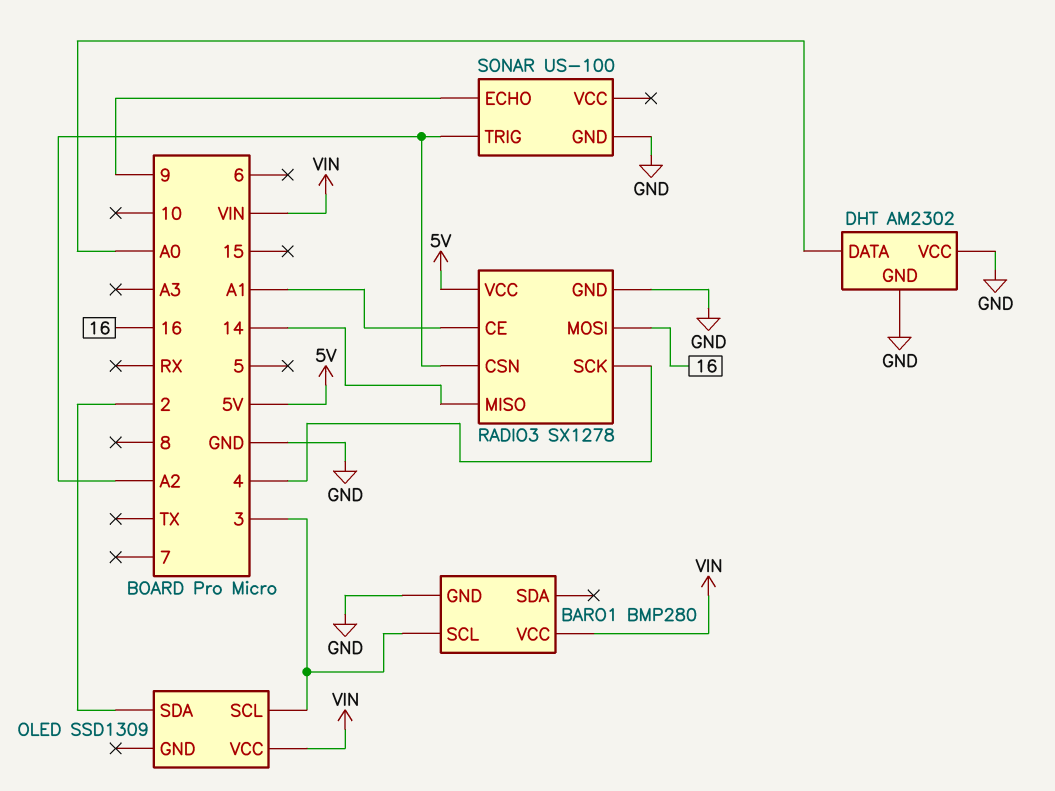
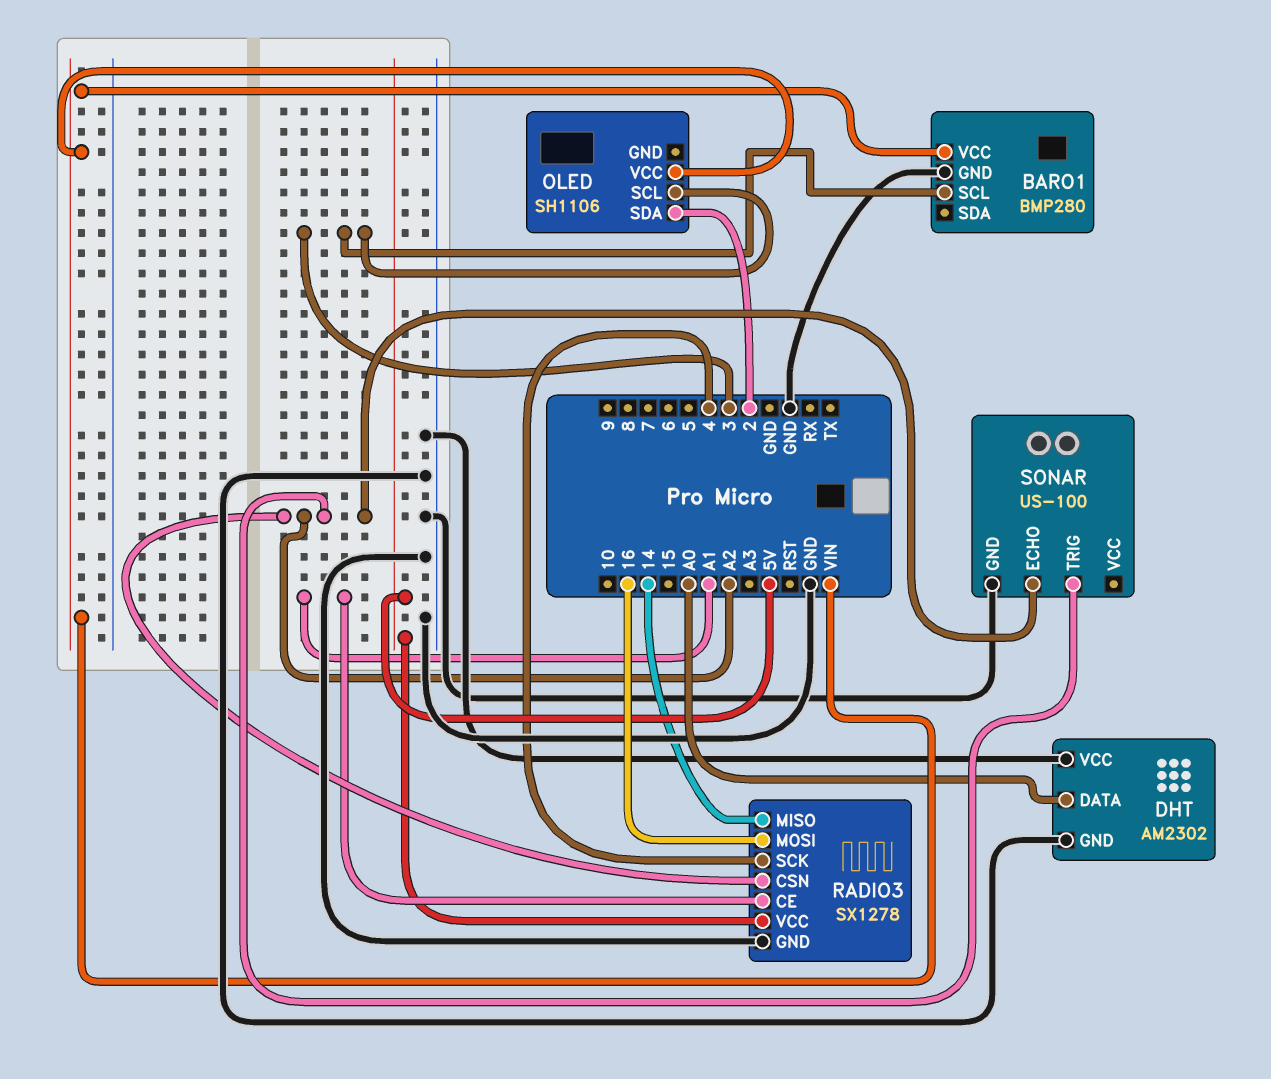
OLED: SSD1309 -> SH1106
SONAR pin ECHO: 9 -> A2

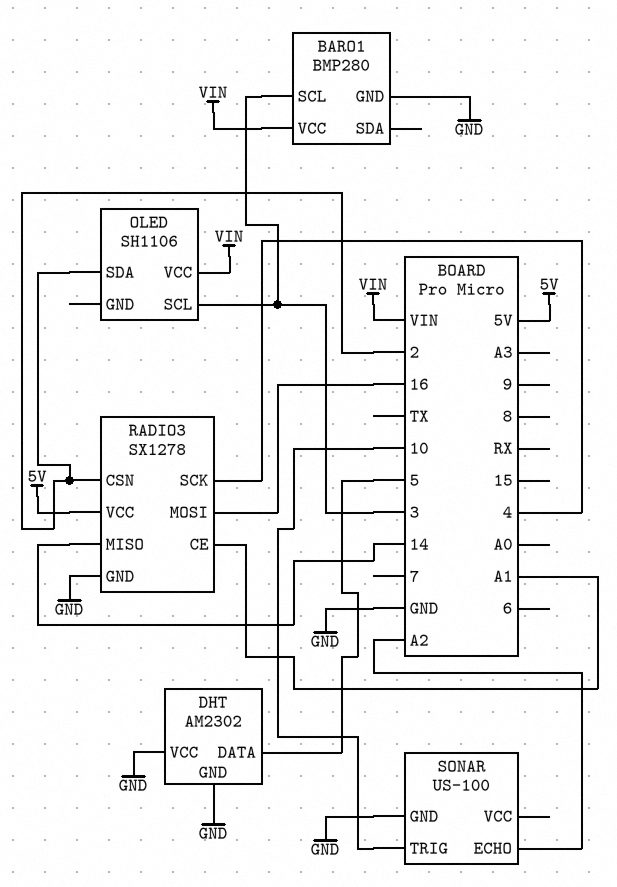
DHT pin DATA: A0 -> 5
RADIO3 pin CSN: A2 -> 2
SONAR pin TRIG: A2 -> 10

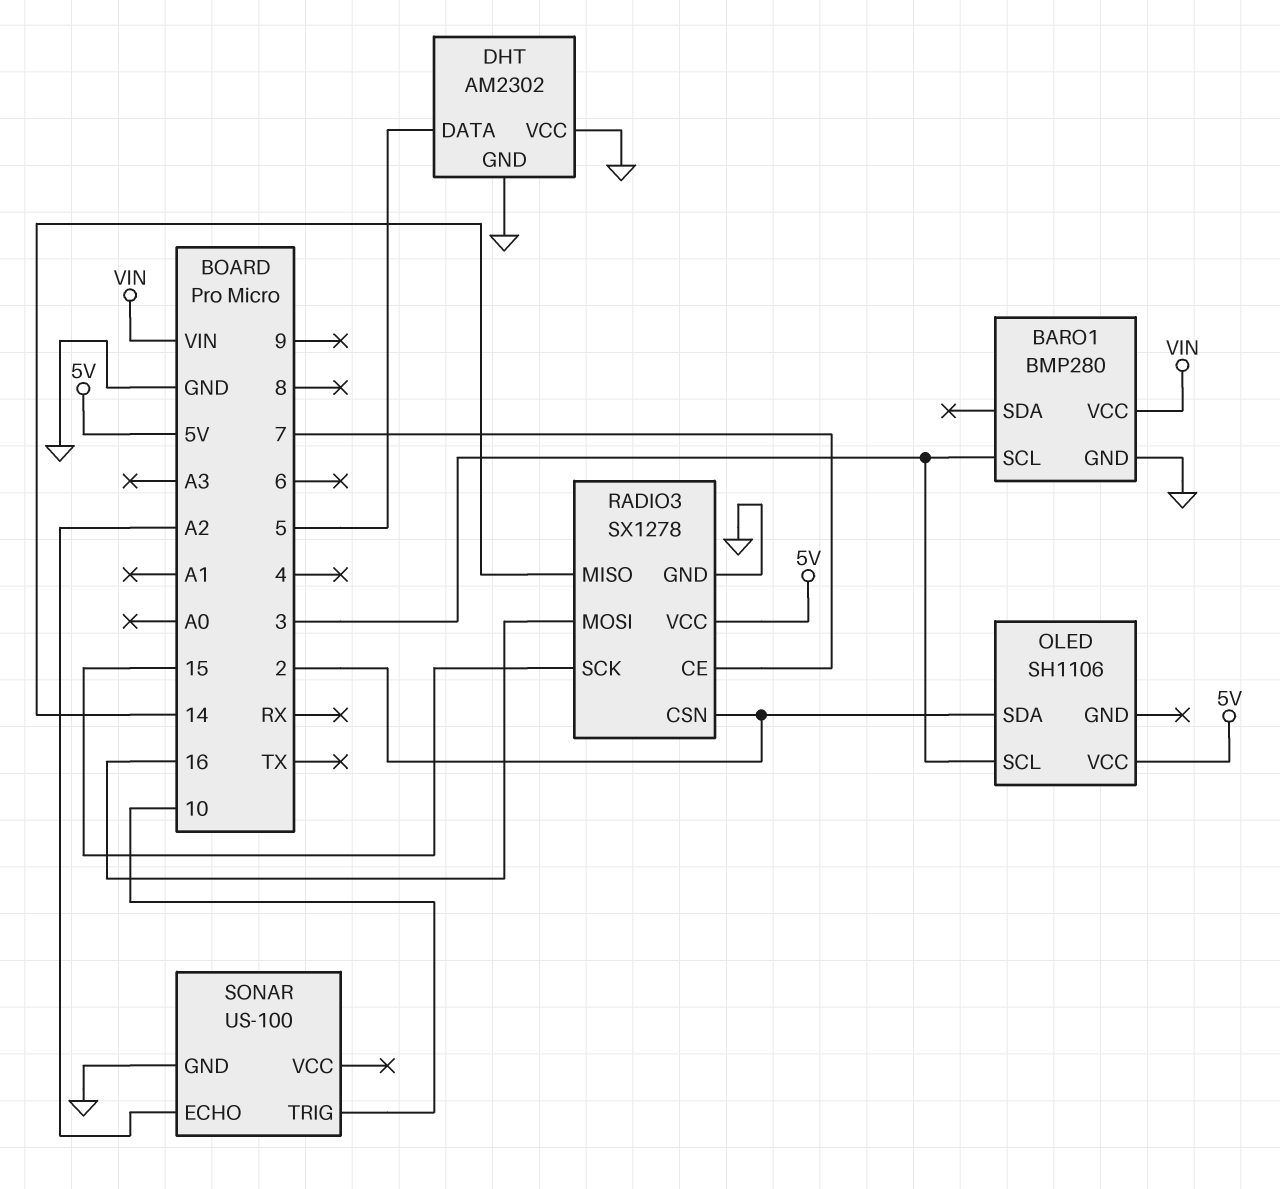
OLED pin VCC: VIN -> 5V
RADIO3 pin CE: A1 -> 7
RADIO3 pin SCK: 4 -> 15

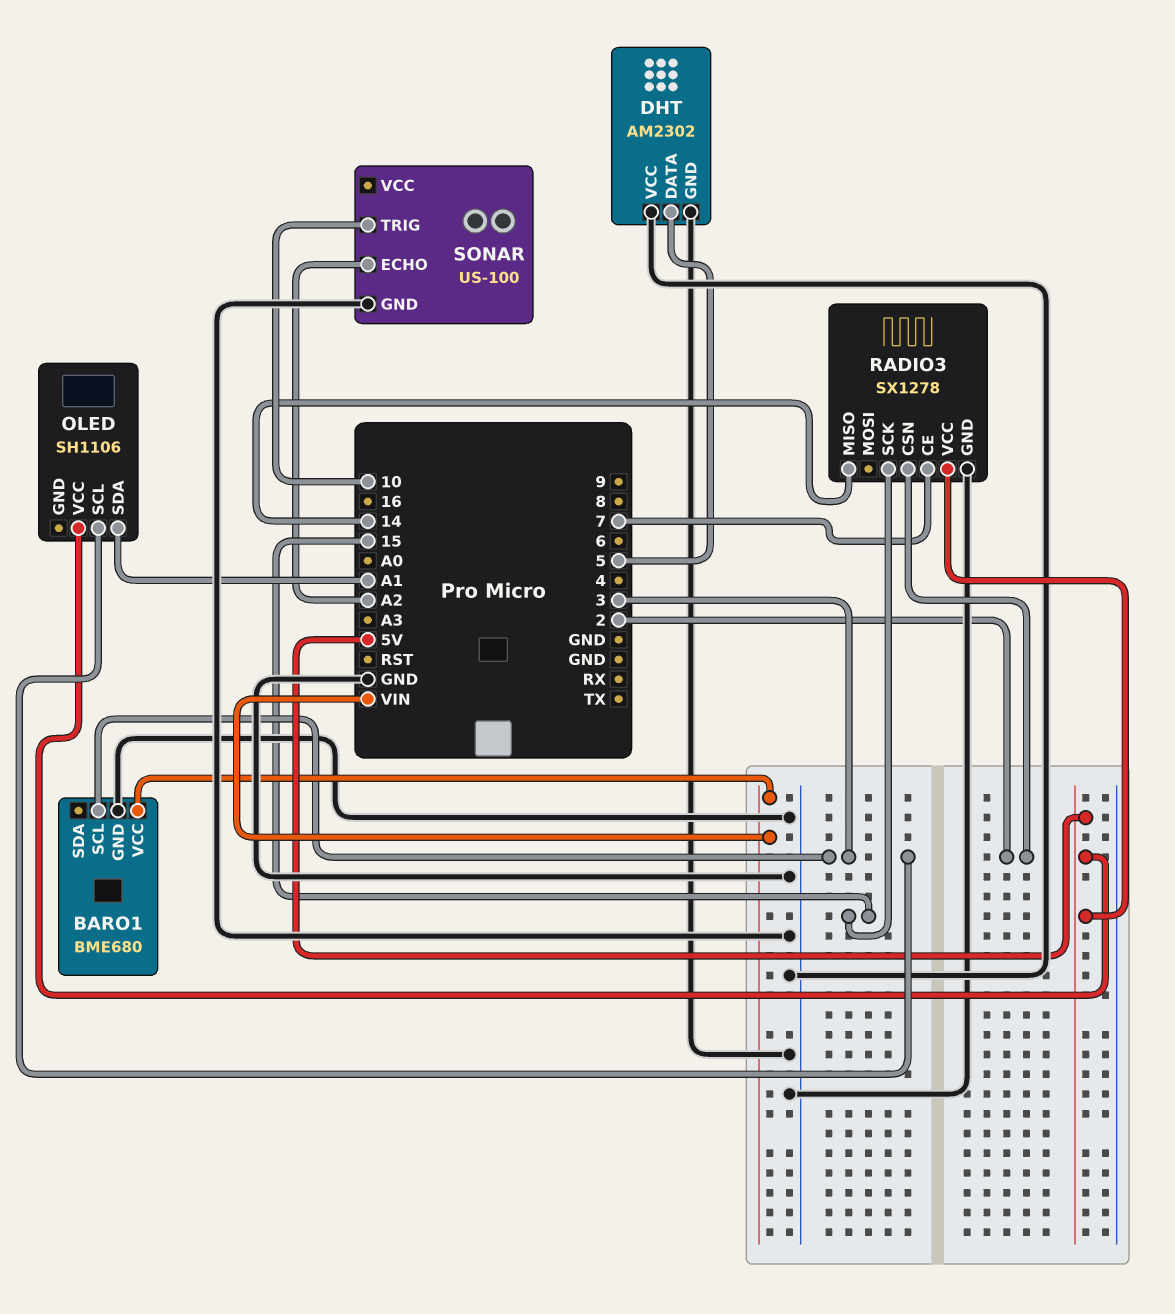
BARO1: BMP280 -> BME680
OLED pin SDA: 2 -> A1
RADIO3 pin MOSI: 16 -> none

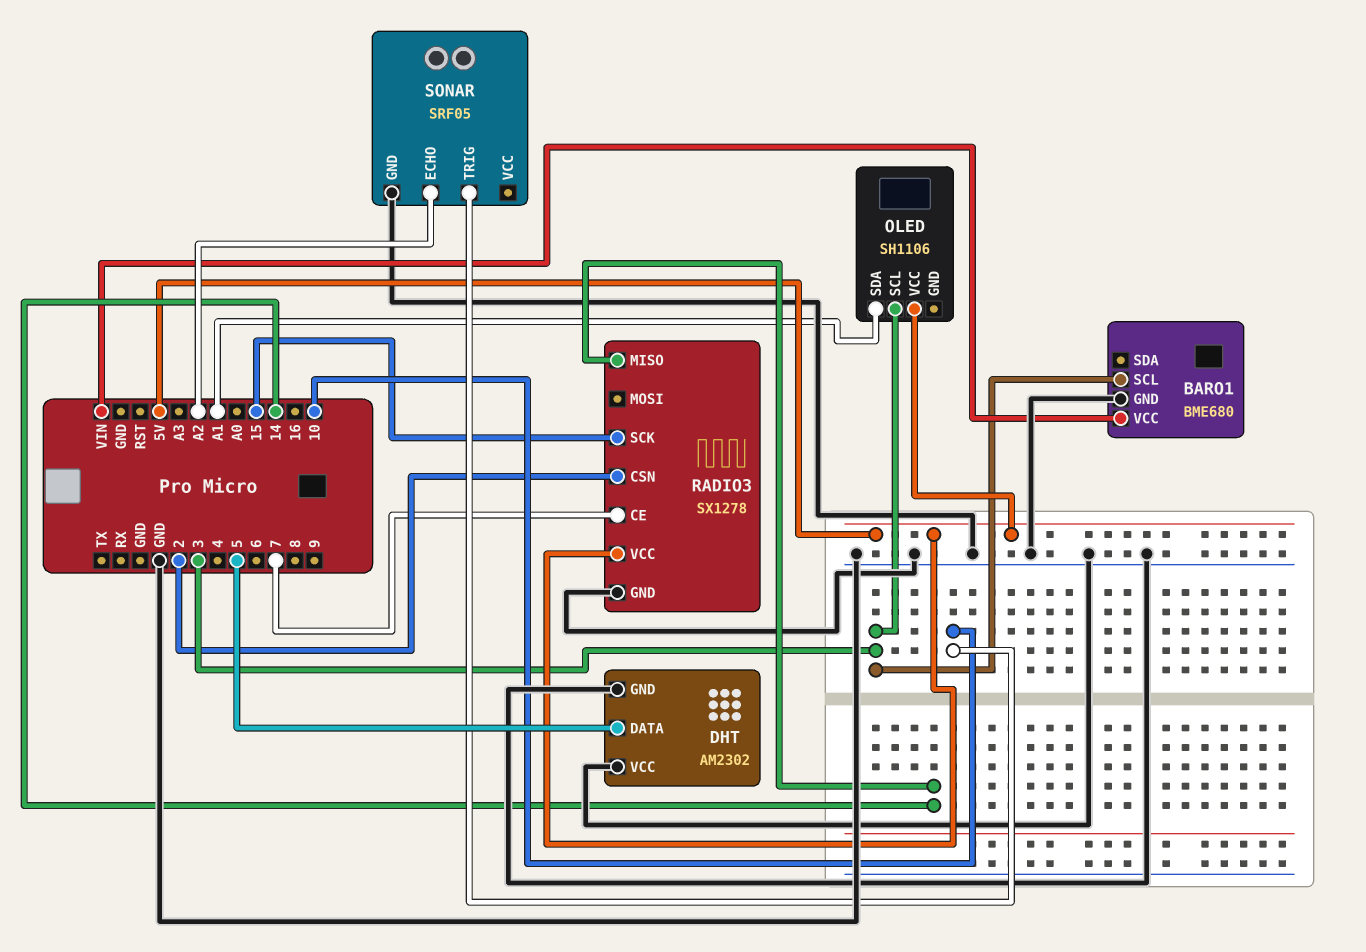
SONAR: US-100 -> SRF05

